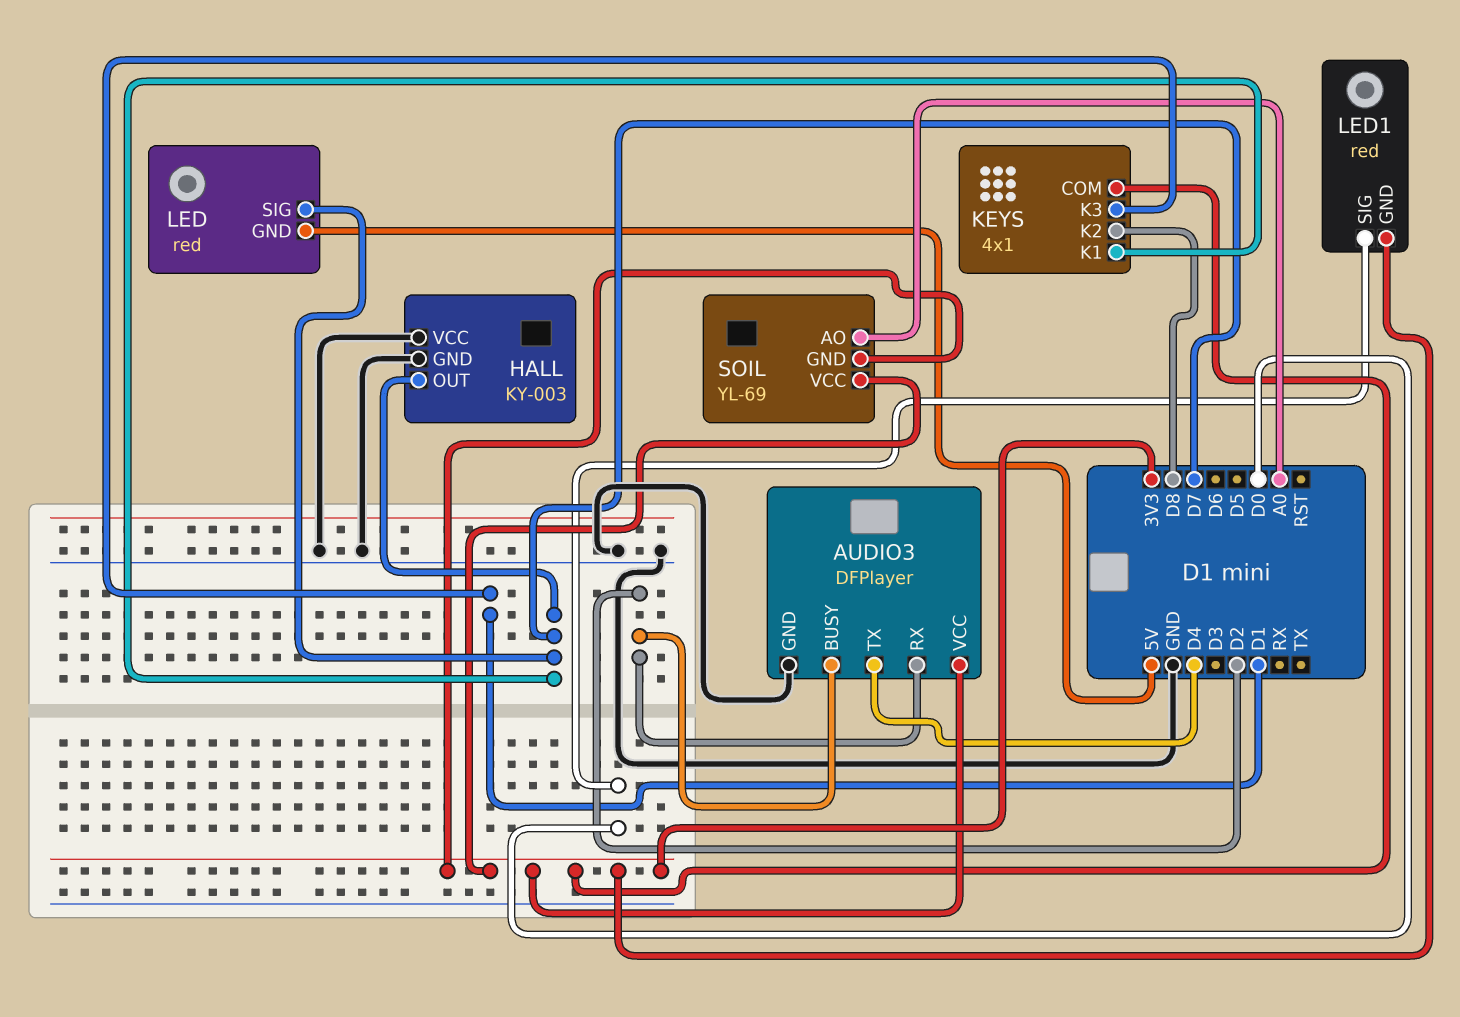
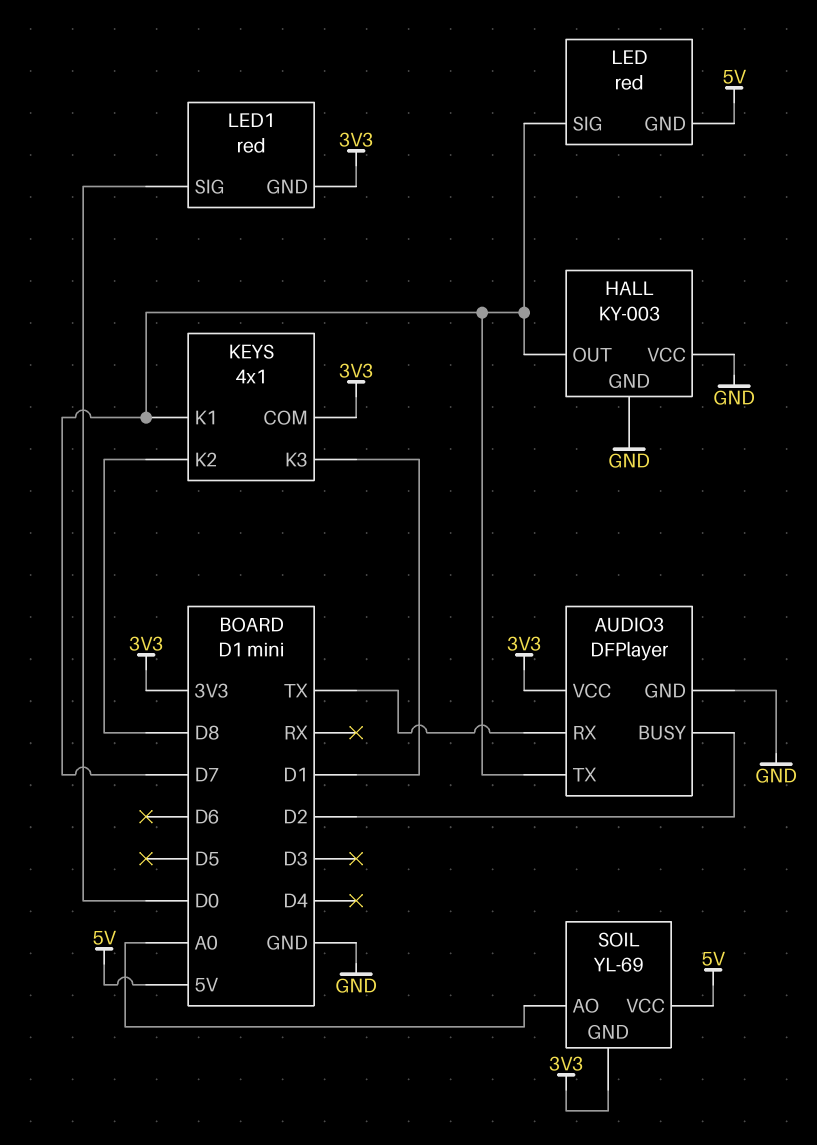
AUDIO3 pin RX: D2 -> TX
AUDIO3 pin TX: D4 -> D7
SOIL pin VCC: 3V3 -> 5V

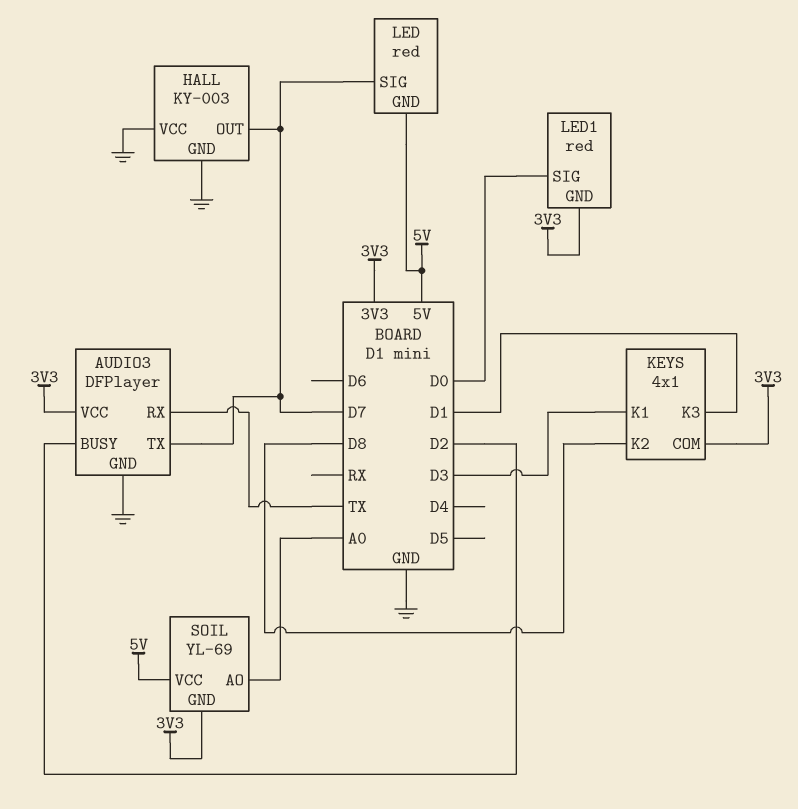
KEYS pin K1: D7 -> D3

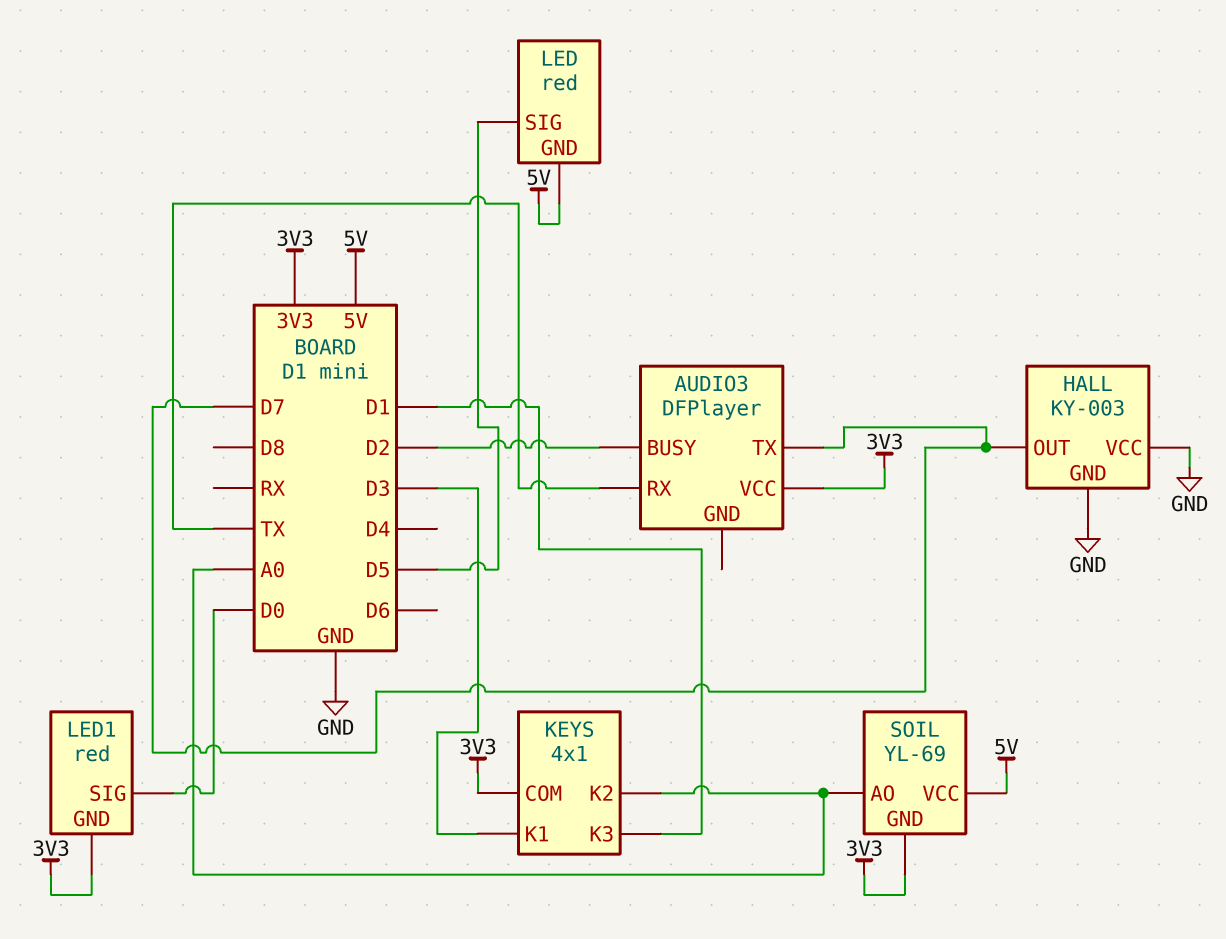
AUDIO3 pin GND: GND -> none
KEYS pin K2: D8 -> A0
LED pin SIG: D7 -> D5

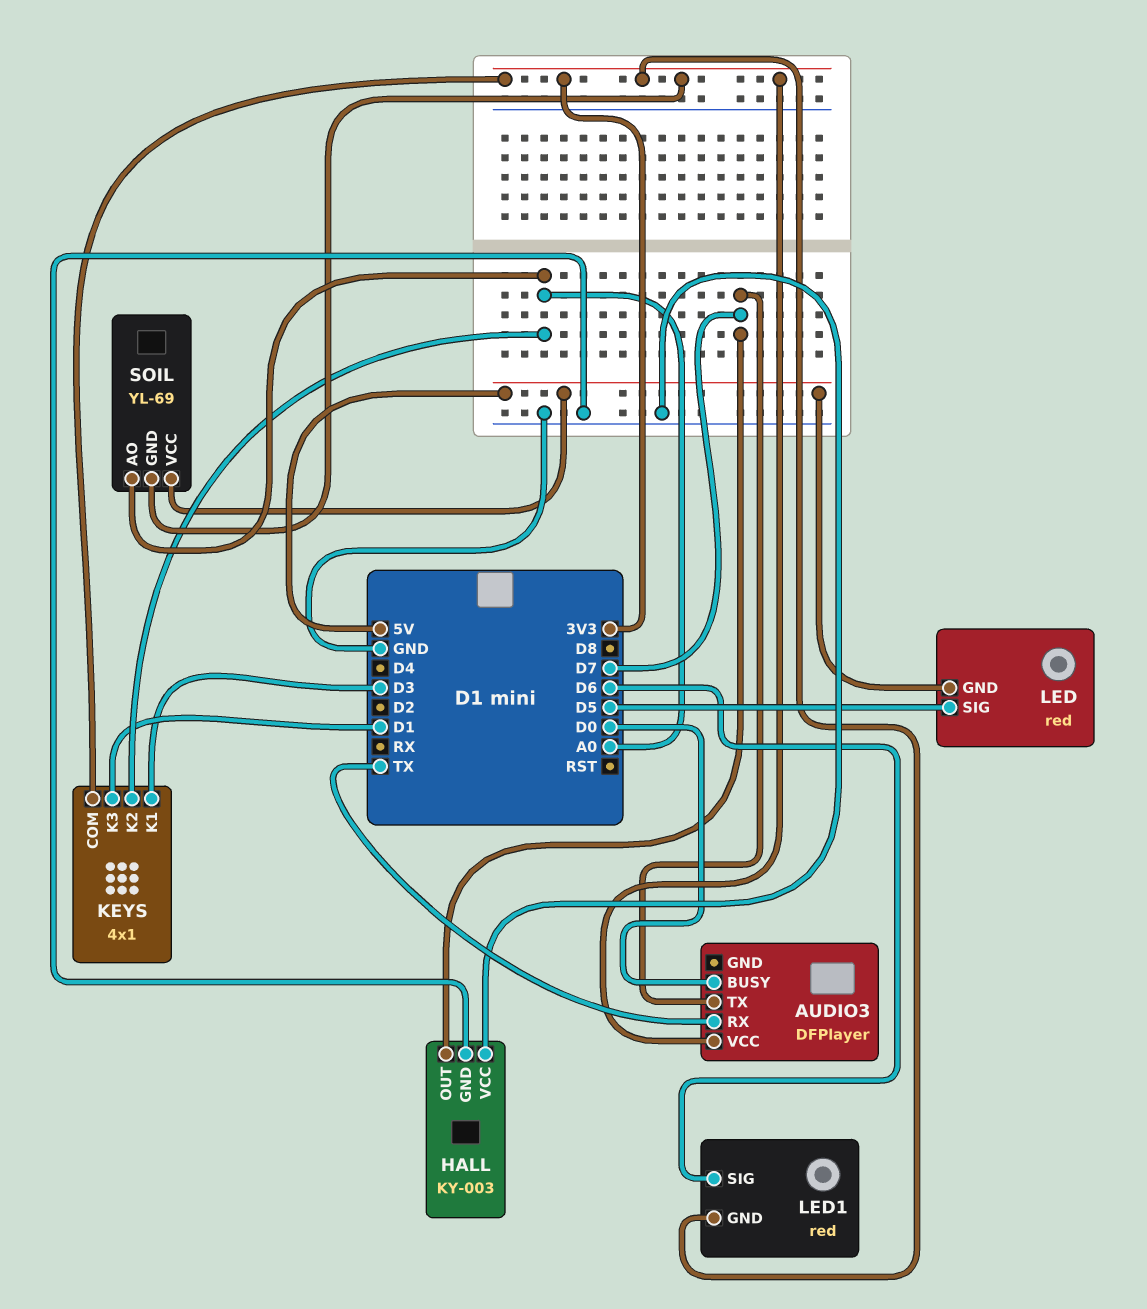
AUDIO3 pin BUSY: D2 -> D0
LED1 pin SIG: D0 -> D6

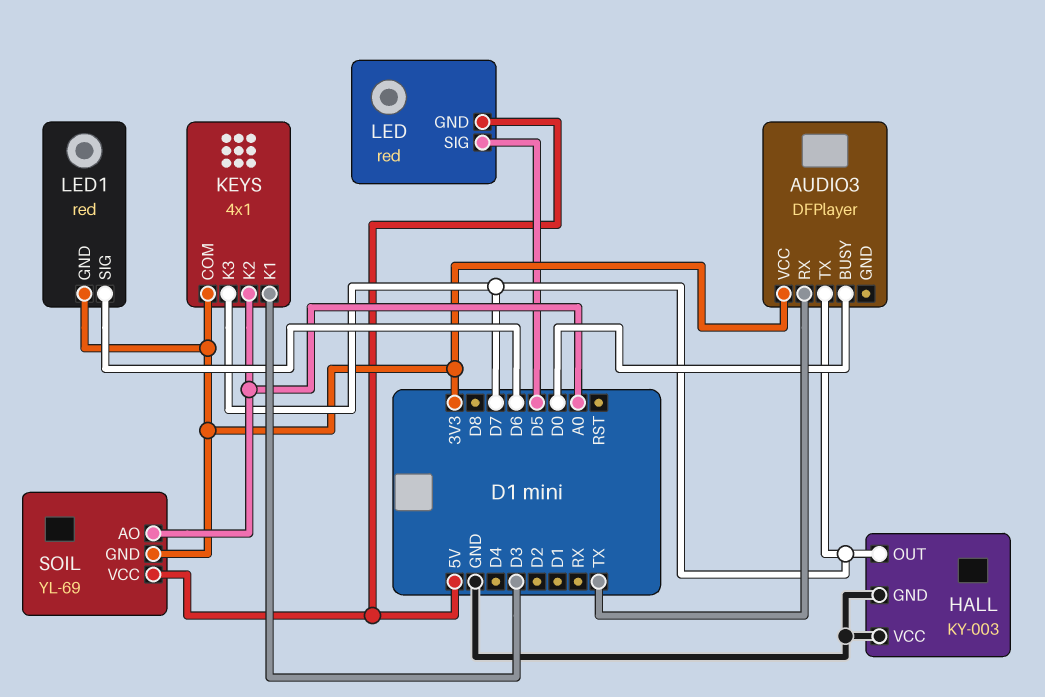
KEYS pin K3: D1 -> D7

